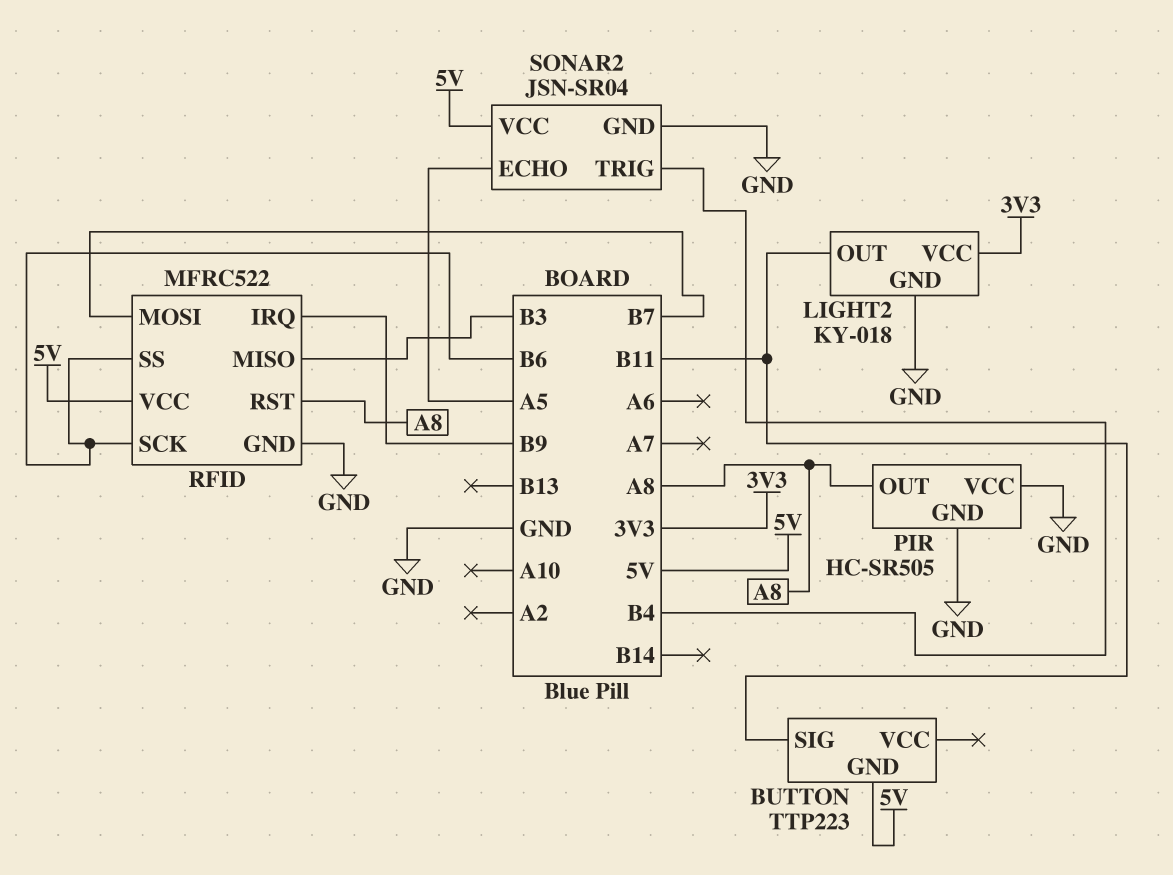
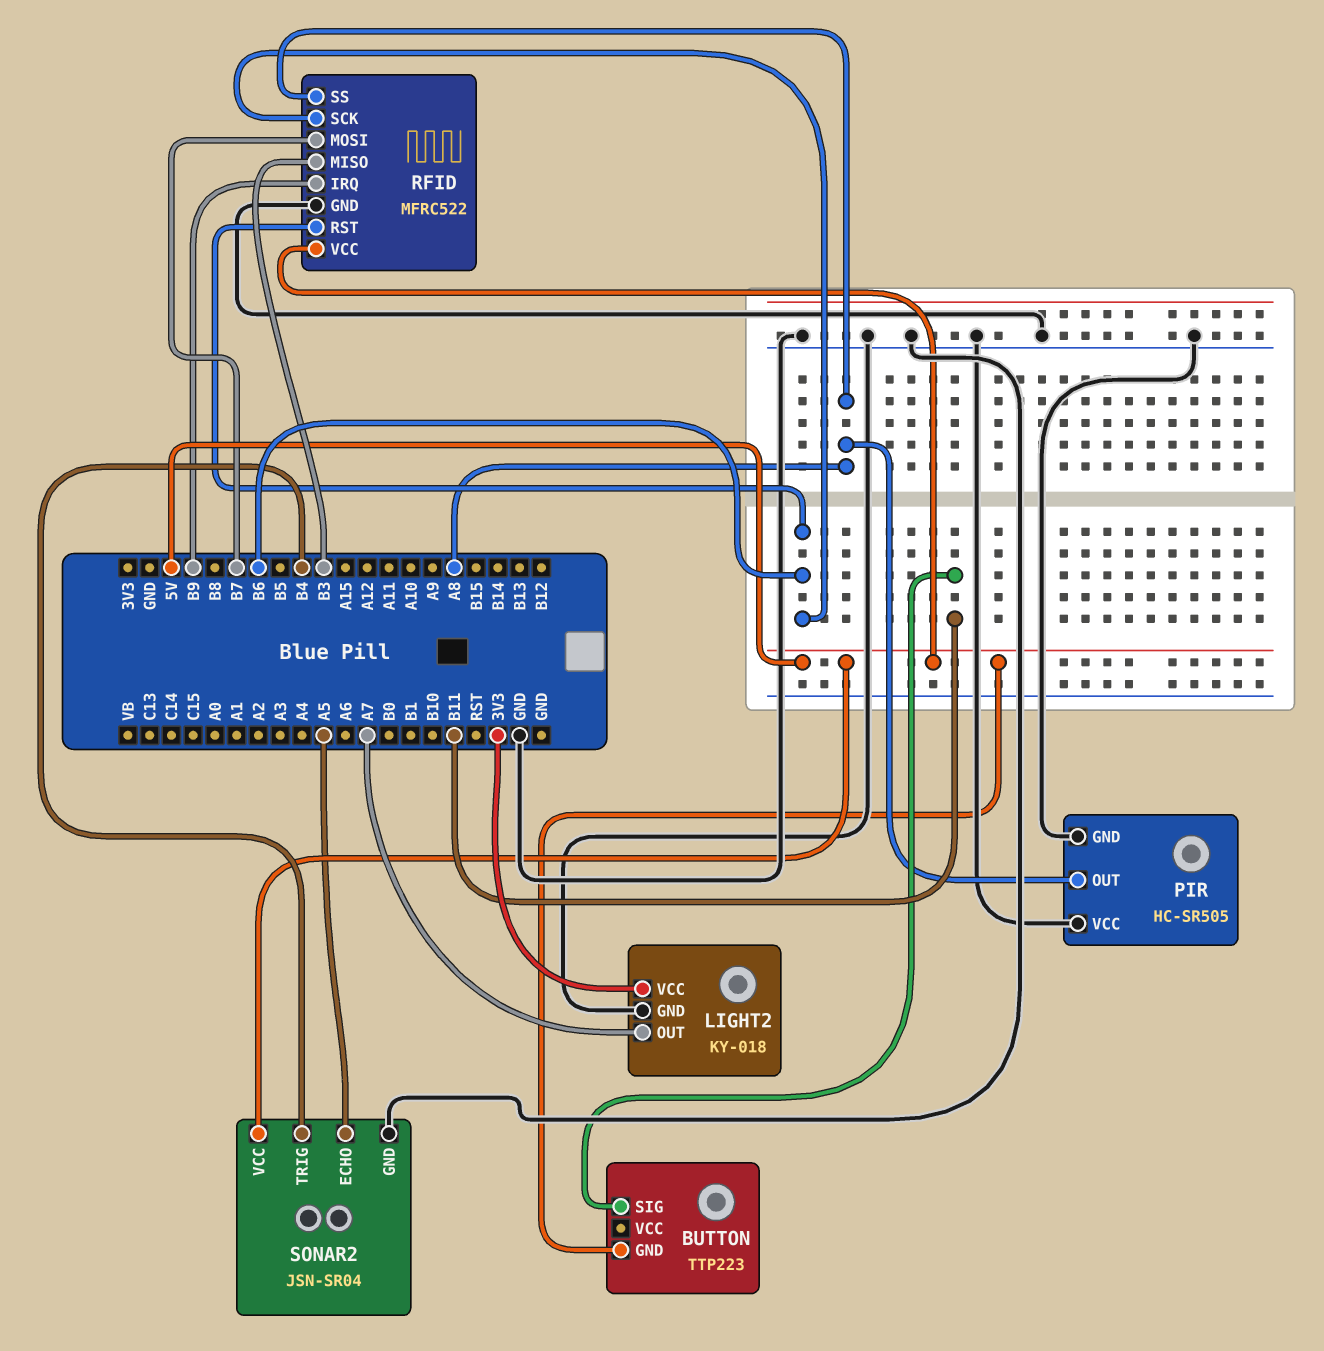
LIGHT2 pin OUT: B11 -> A7
RFID pin RST: A8 -> B6
RFID pin SS: B6 -> A8

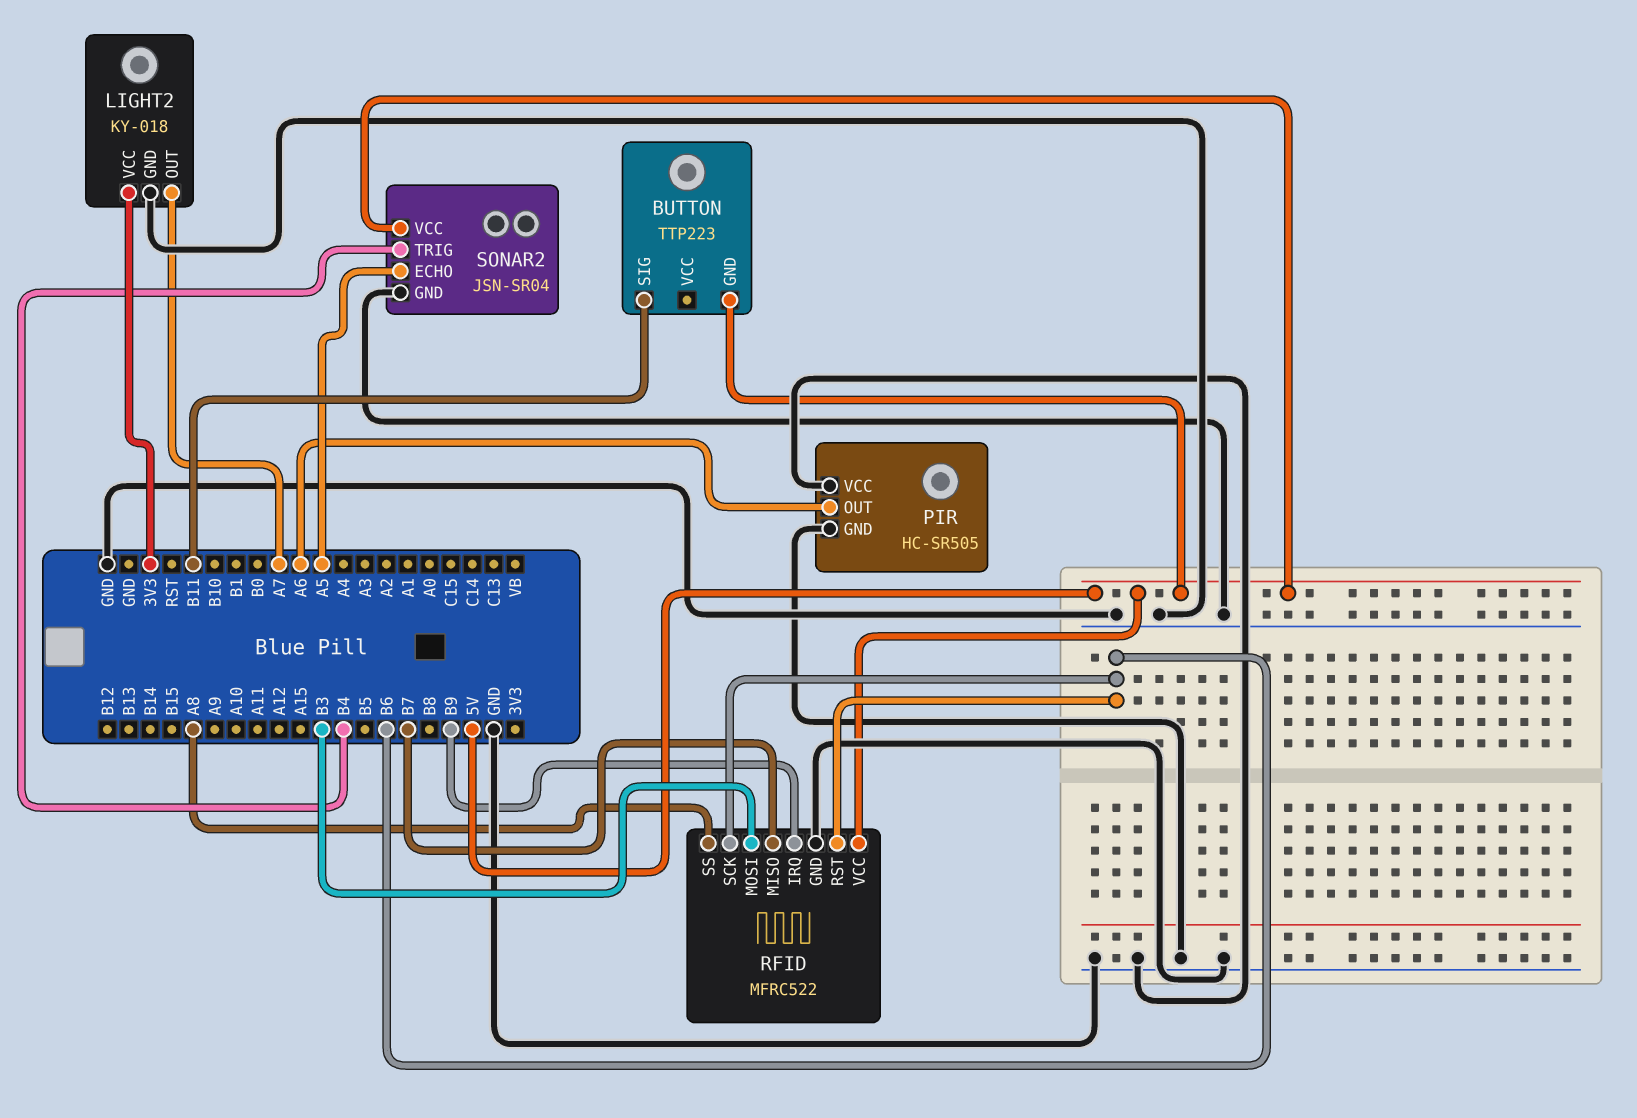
PIR pin OUT: A8 -> A6
RFID pin MISO: B3 -> B7
RFID pin MOSI: B7 -> B3

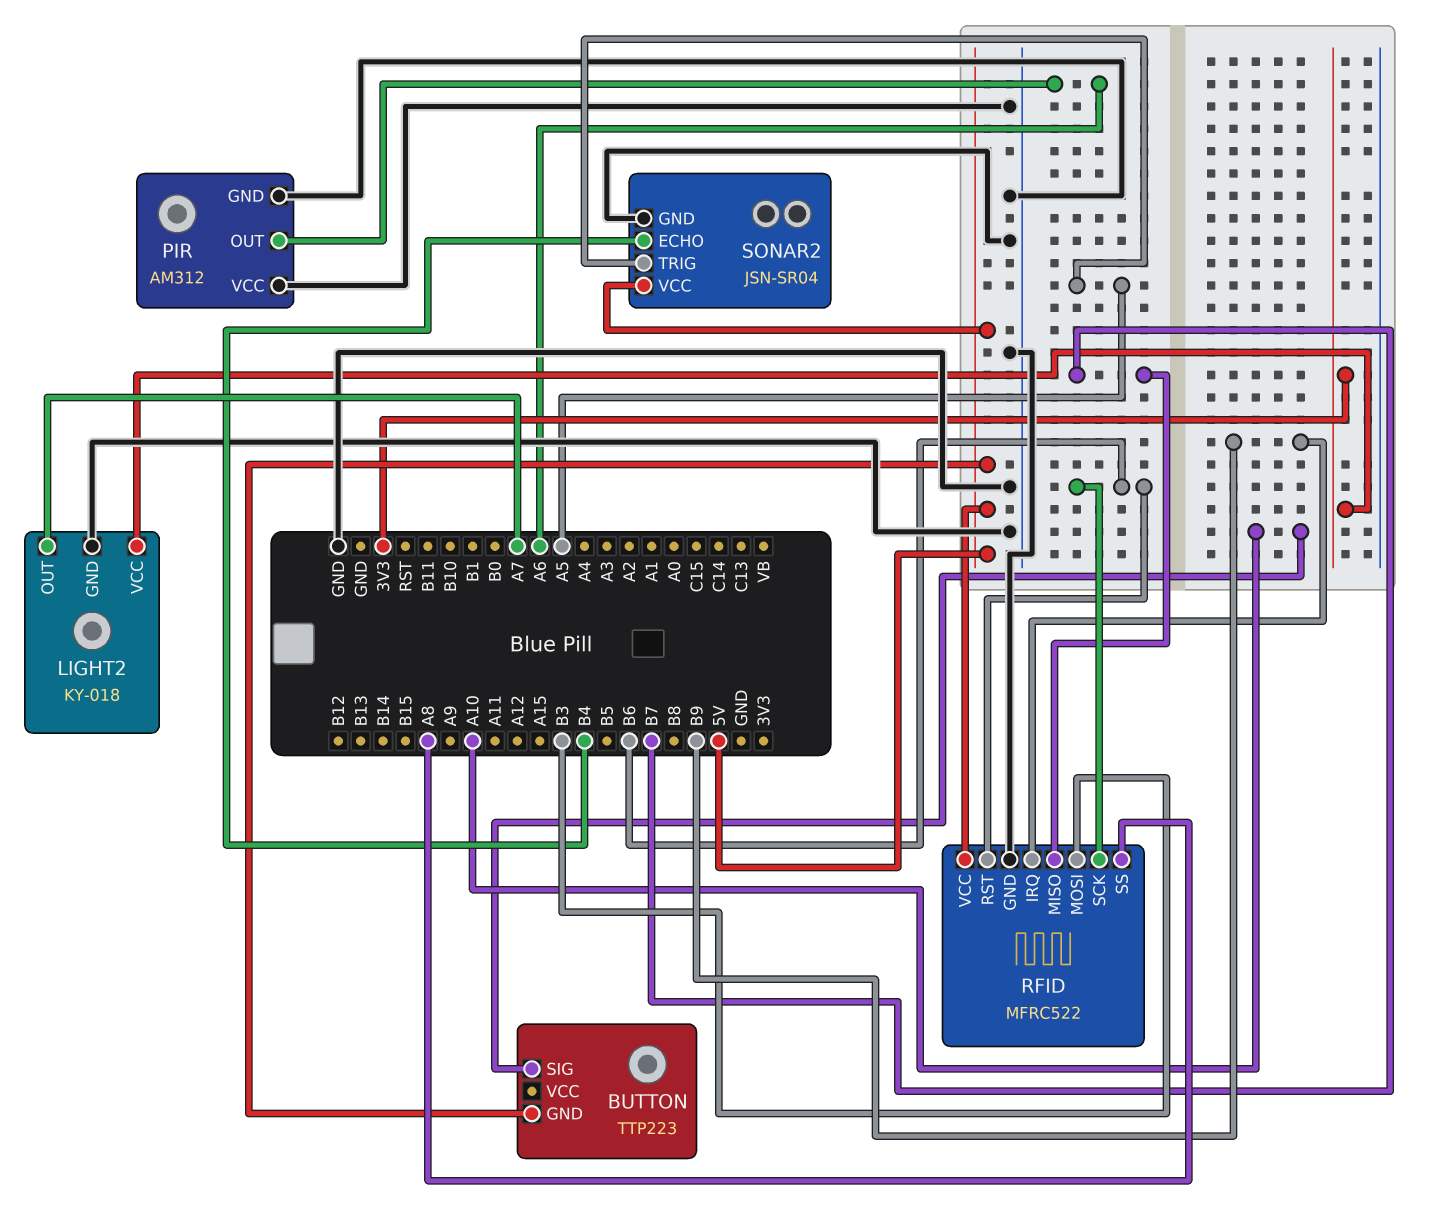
BUTTON pin SIG: B11 -> A10
PIR: HC-SR505 -> AM312
SONAR2 pin ECHO: A5 -> B4
SONAR2 pin TRIG: B4 -> A5

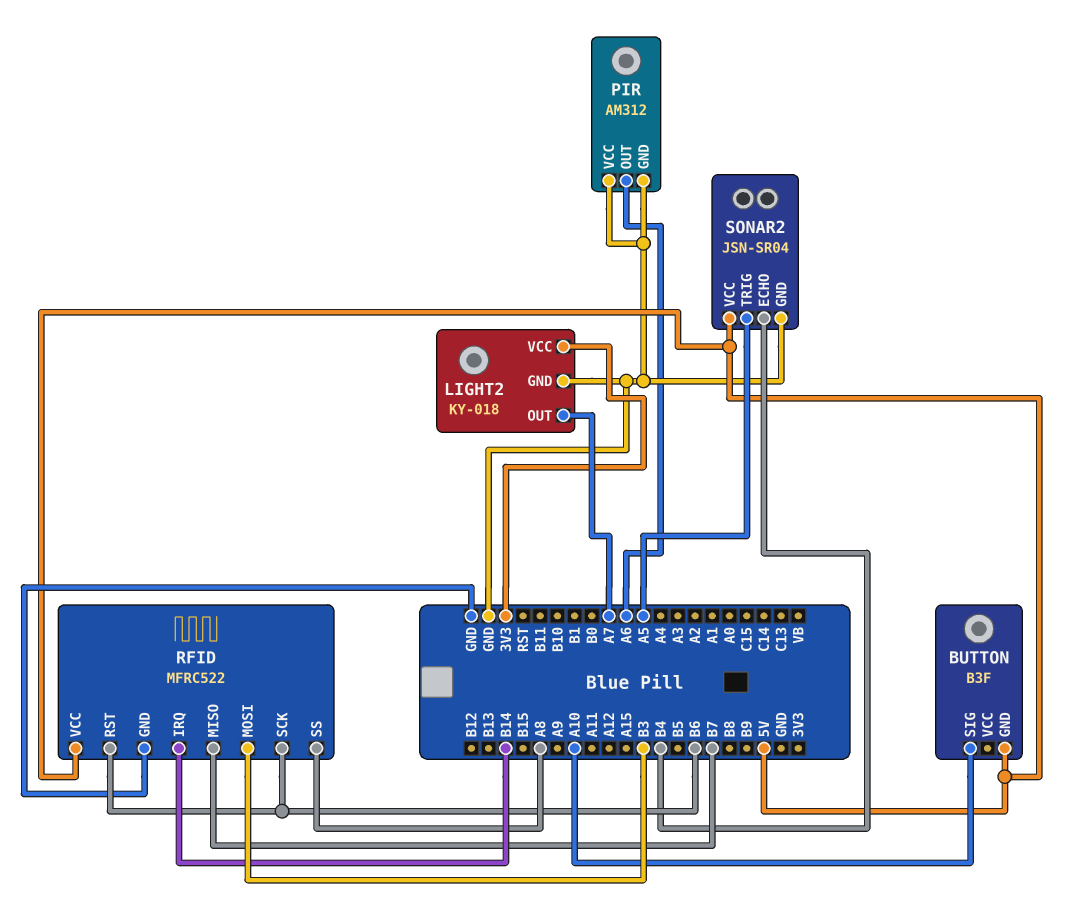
BUTTON: TTP223 -> B3F
RFID pin IRQ: B9 -> B14

